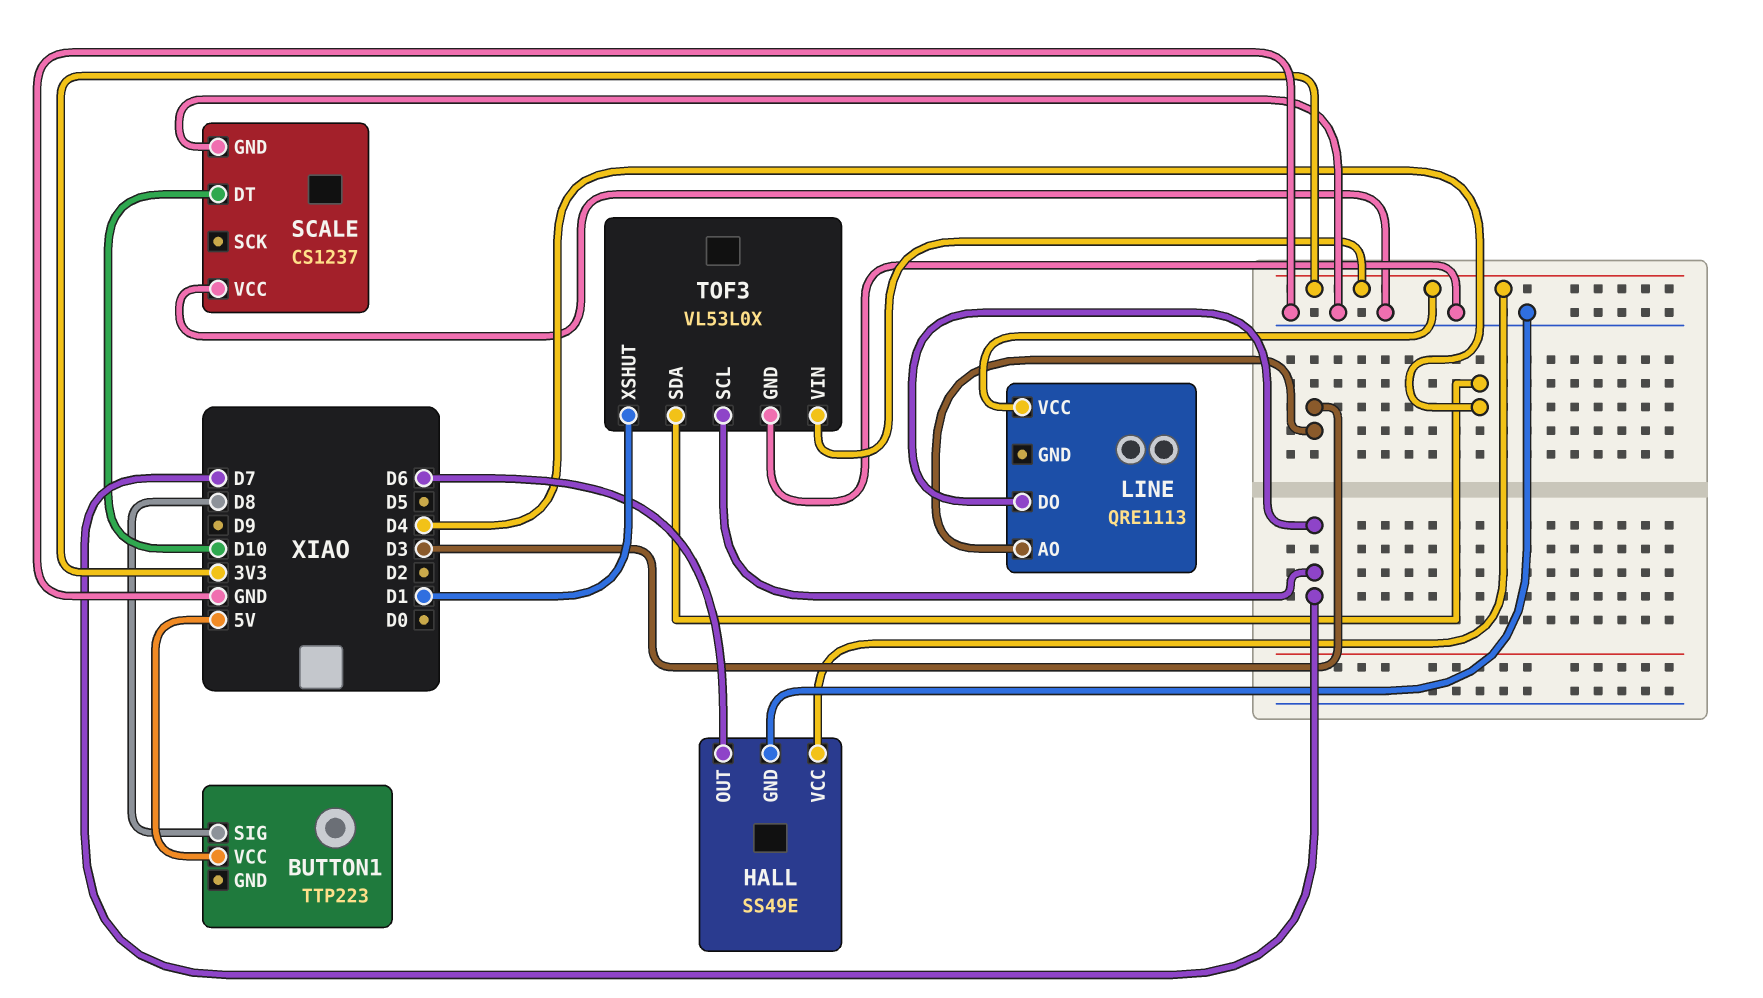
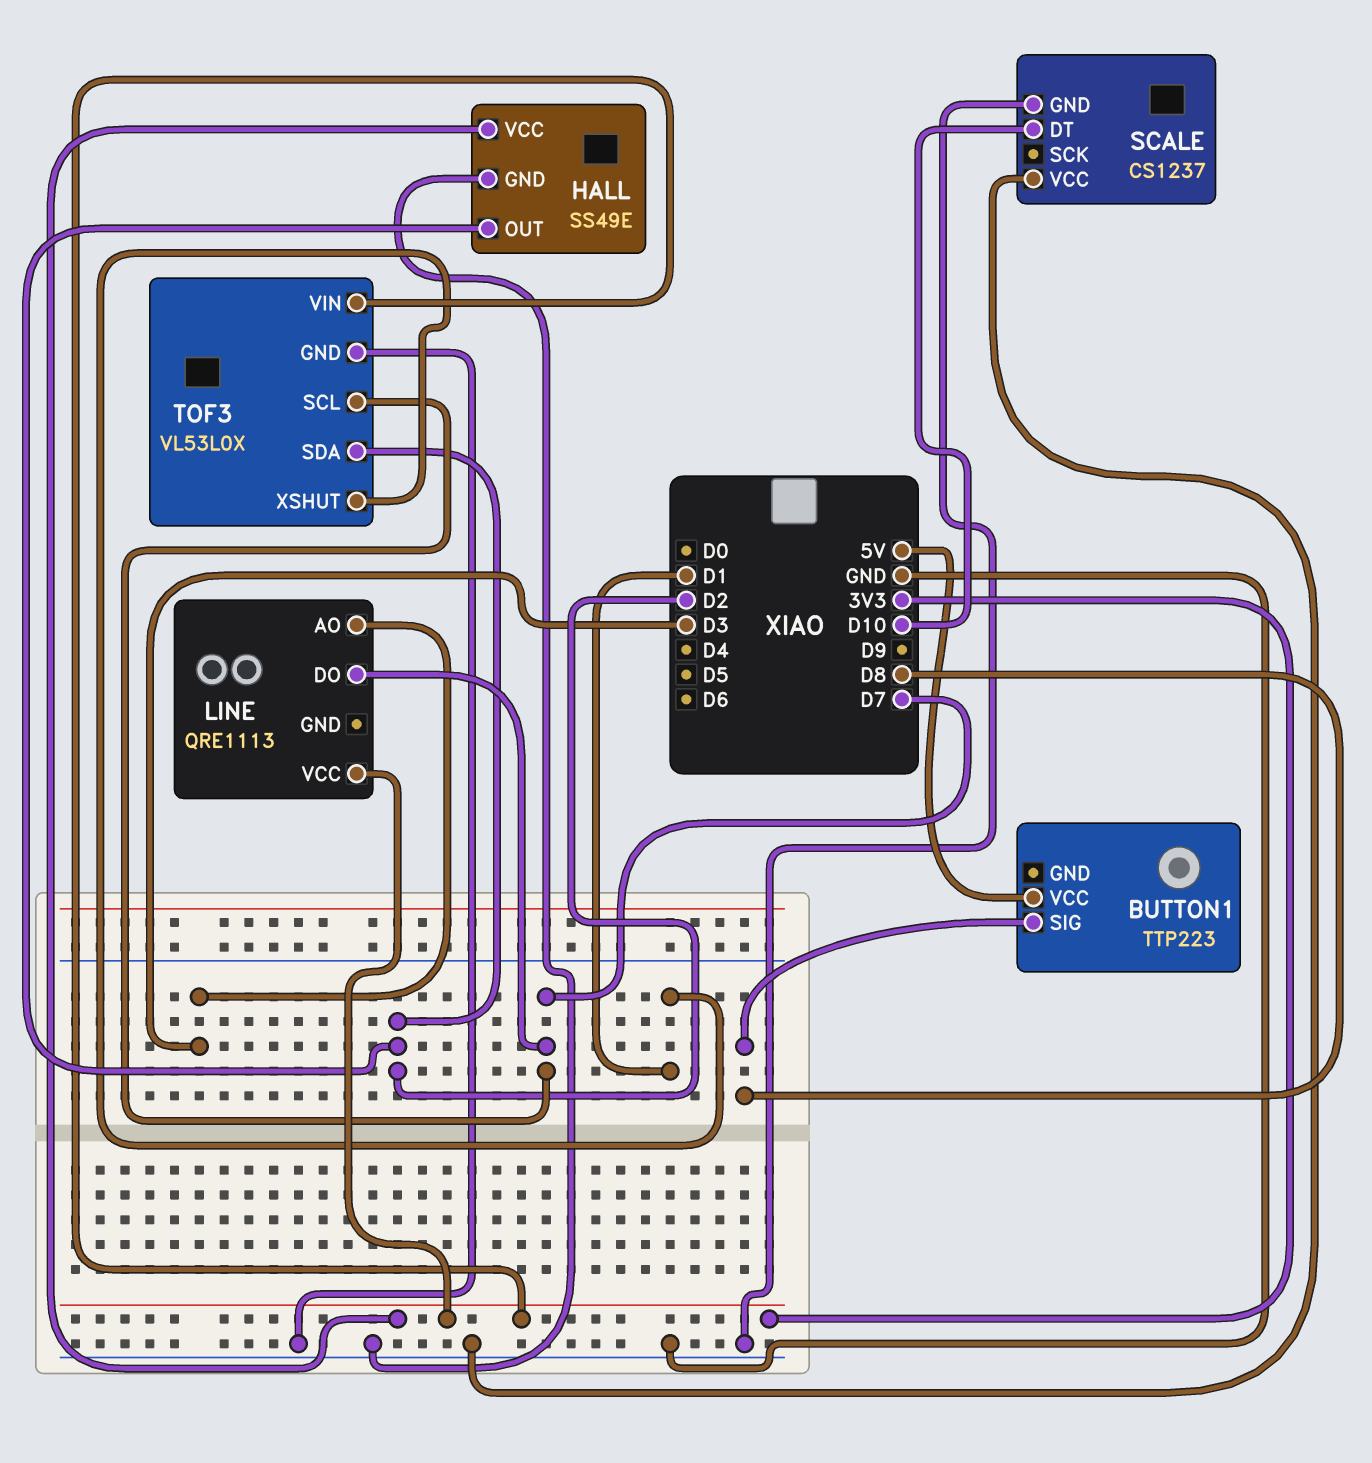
HALL pin OUT: D6 -> D2
TOF3 pin SDA: D4 -> D2

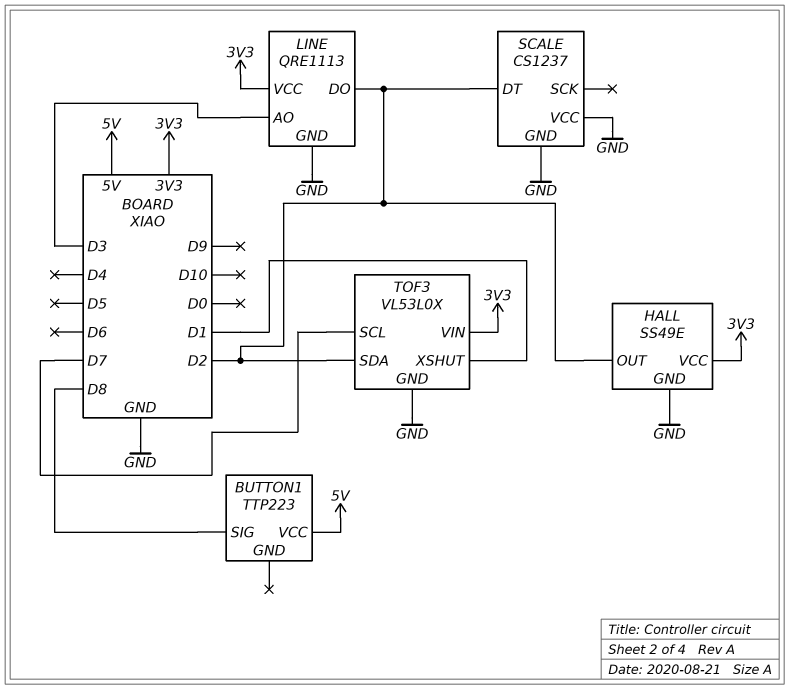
LINE pin DO: D7 -> D2
LINE pin GND: none -> GND
SCALE pin DT: D10 -> D2

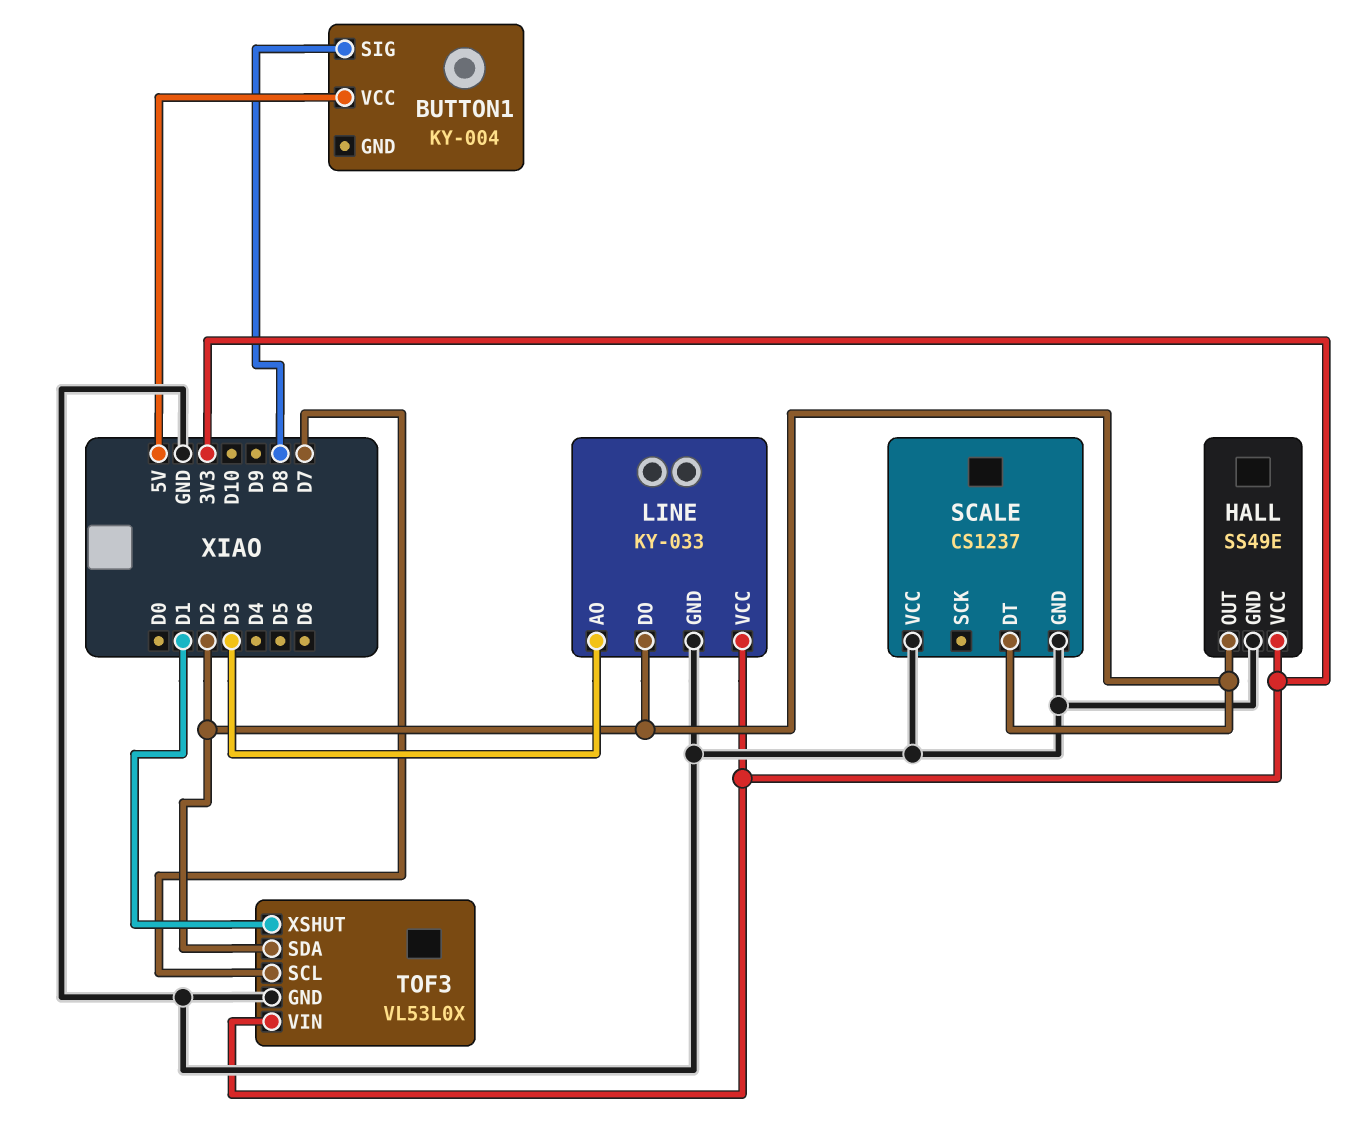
BUTTON1: TTP223 -> KY-004
LINE: QRE1113 -> KY-033

